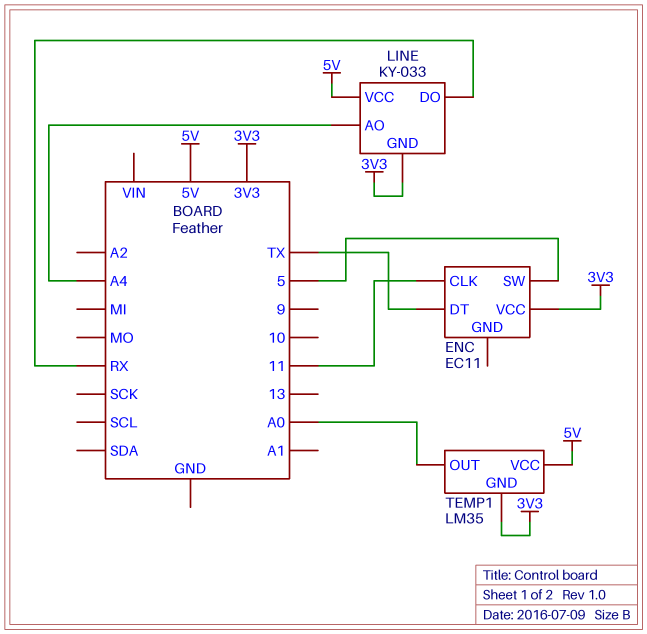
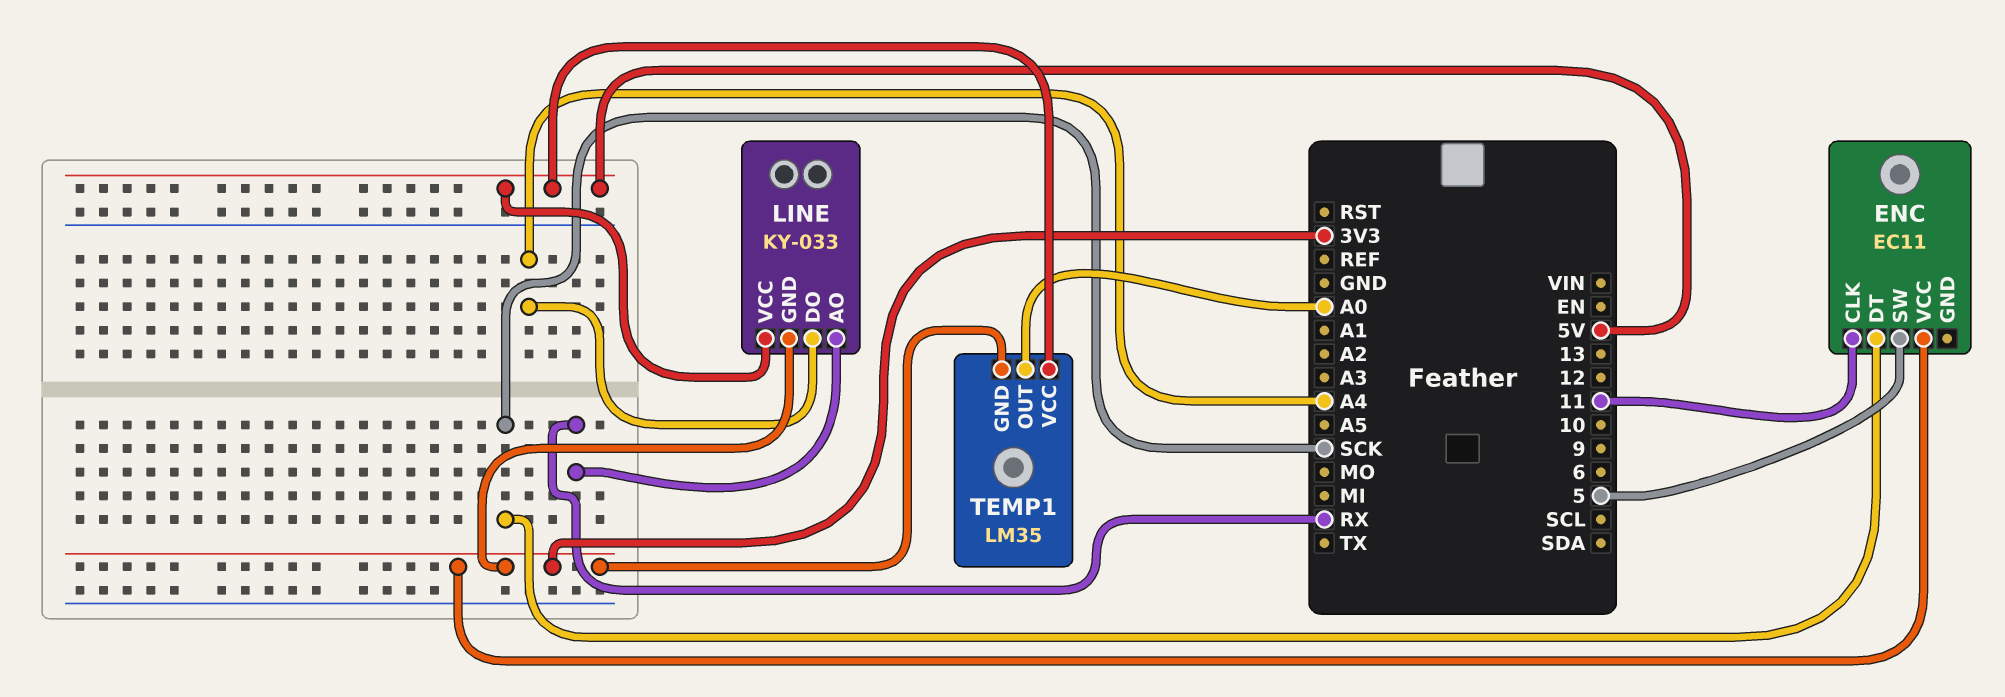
ENC pin DT: TX -> SCK
LINE pin AO: A4 -> RX
LINE pin DO: RX -> A4

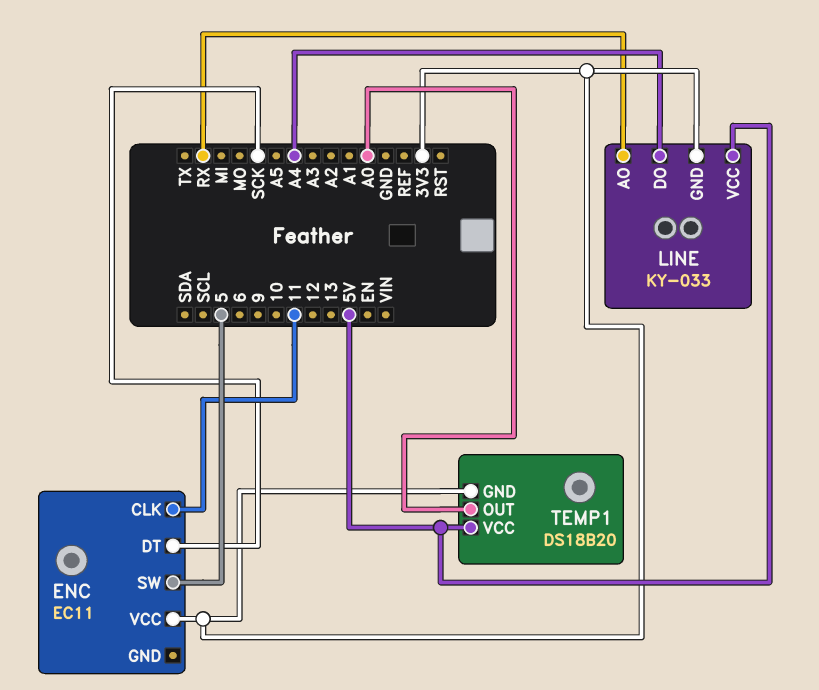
TEMP1: LM35 -> DS18B20

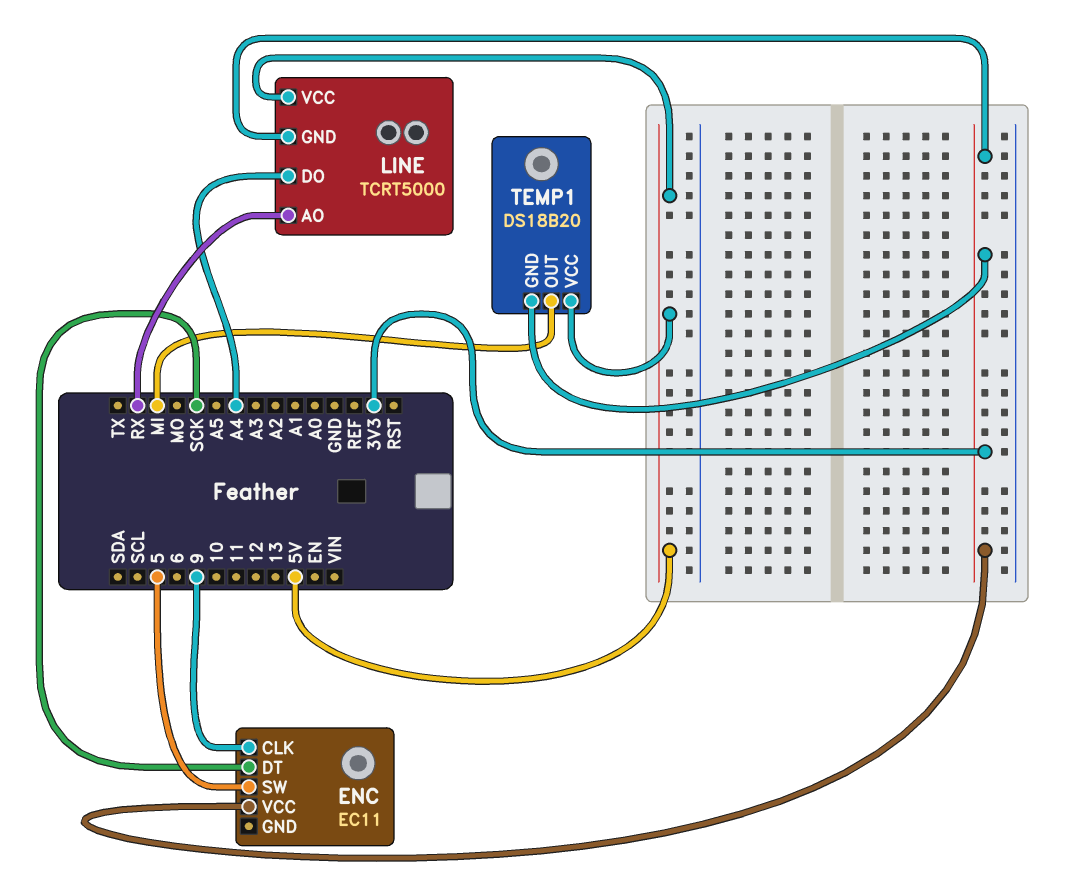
ENC pin CLK: 11 -> 9
LINE: KY-033 -> TCRT5000
TEMP1 pin OUT: A0 -> MI

